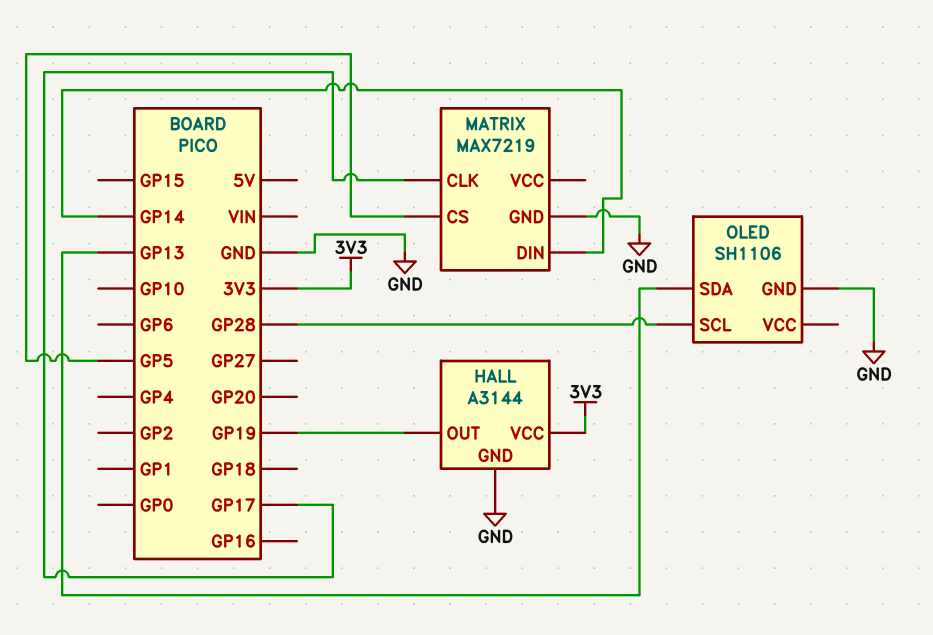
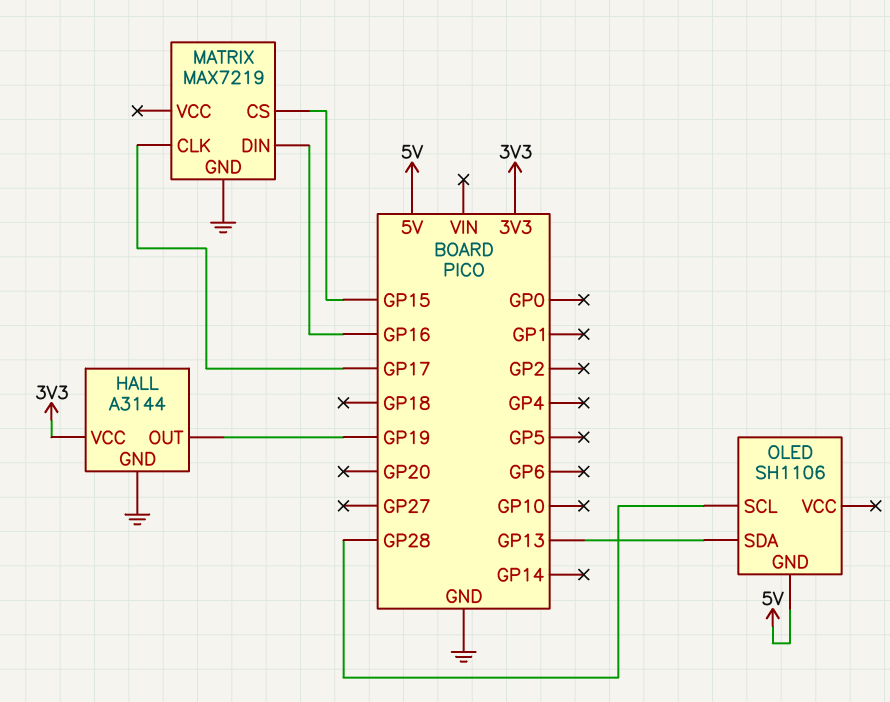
MATRIX pin CS: GP5 -> GP15
MATRIX pin DIN: GP14 -> GP16
OLED pin GND: GND -> 5V

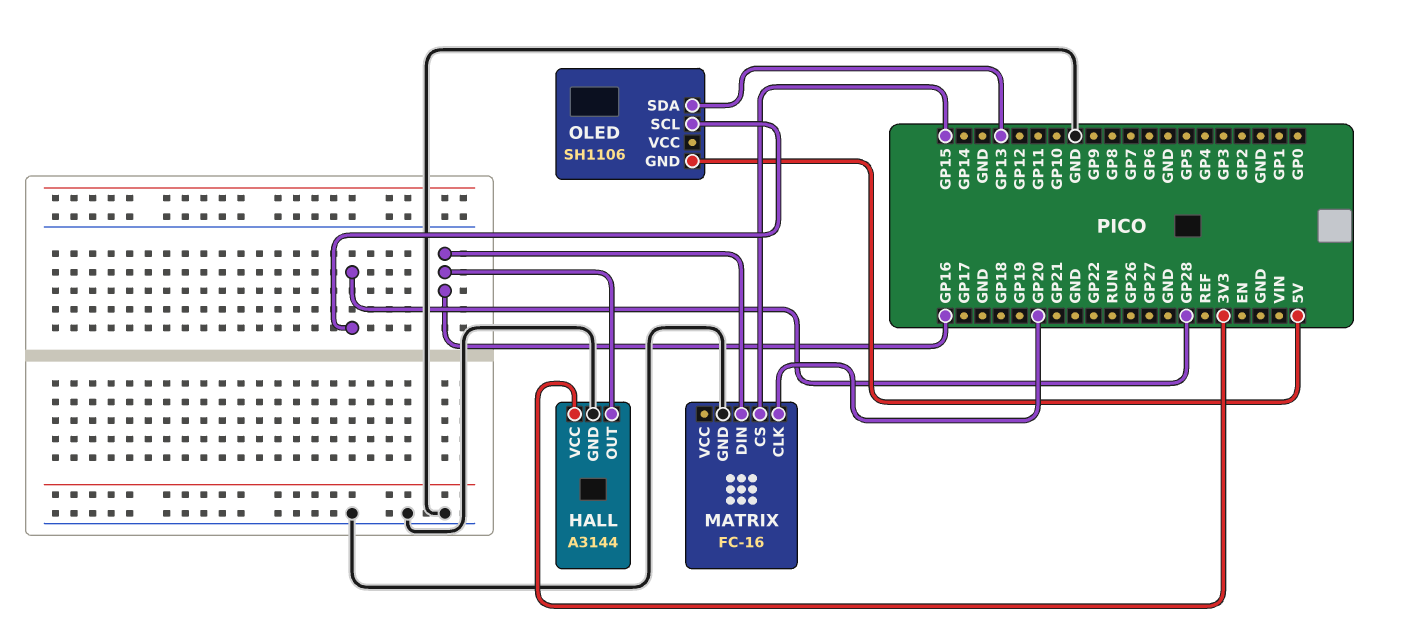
HALL pin OUT: GP19 -> GP16
MATRIX: MAX7219 -> FC-16
MATRIX pin CLK: GP17 -> GP20

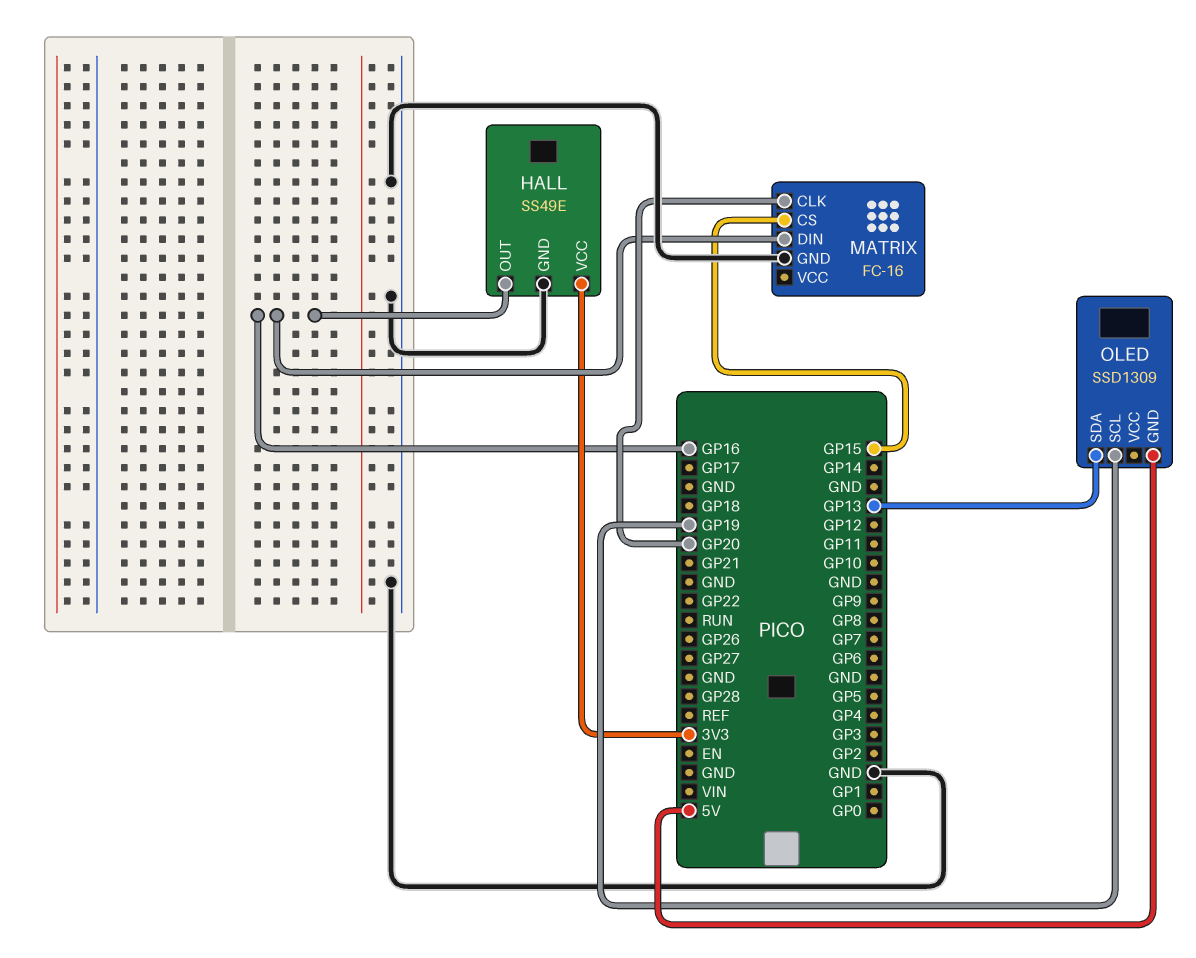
HALL: A3144 -> SS49E
OLED: SH1106 -> SSD1309
OLED pin SCL: GP28 -> GP19

